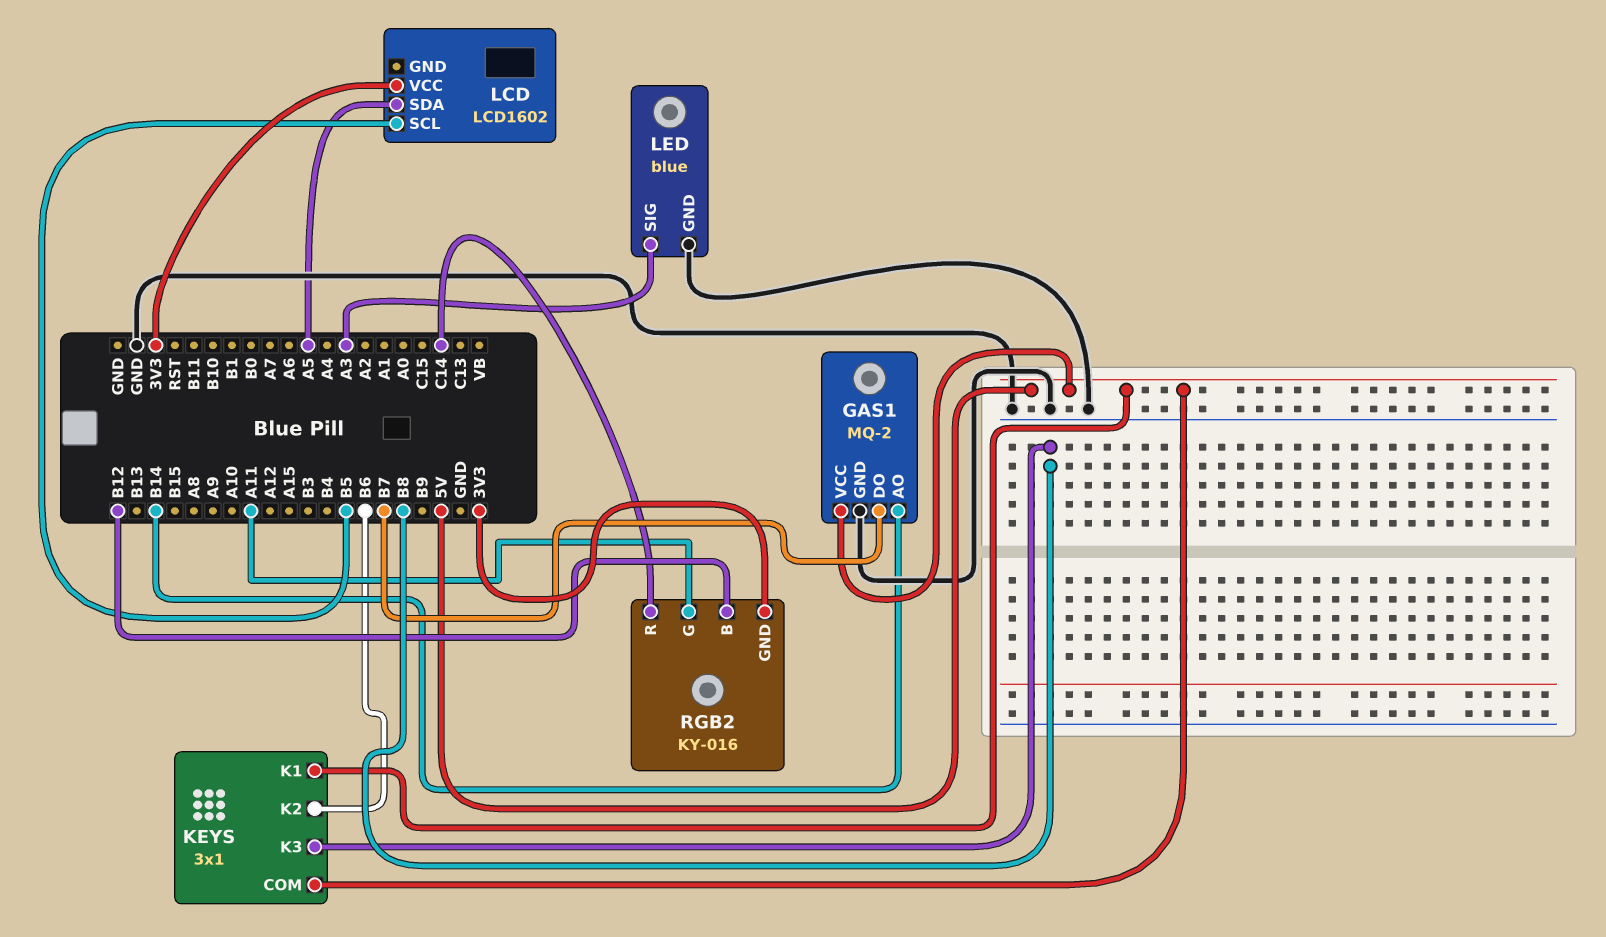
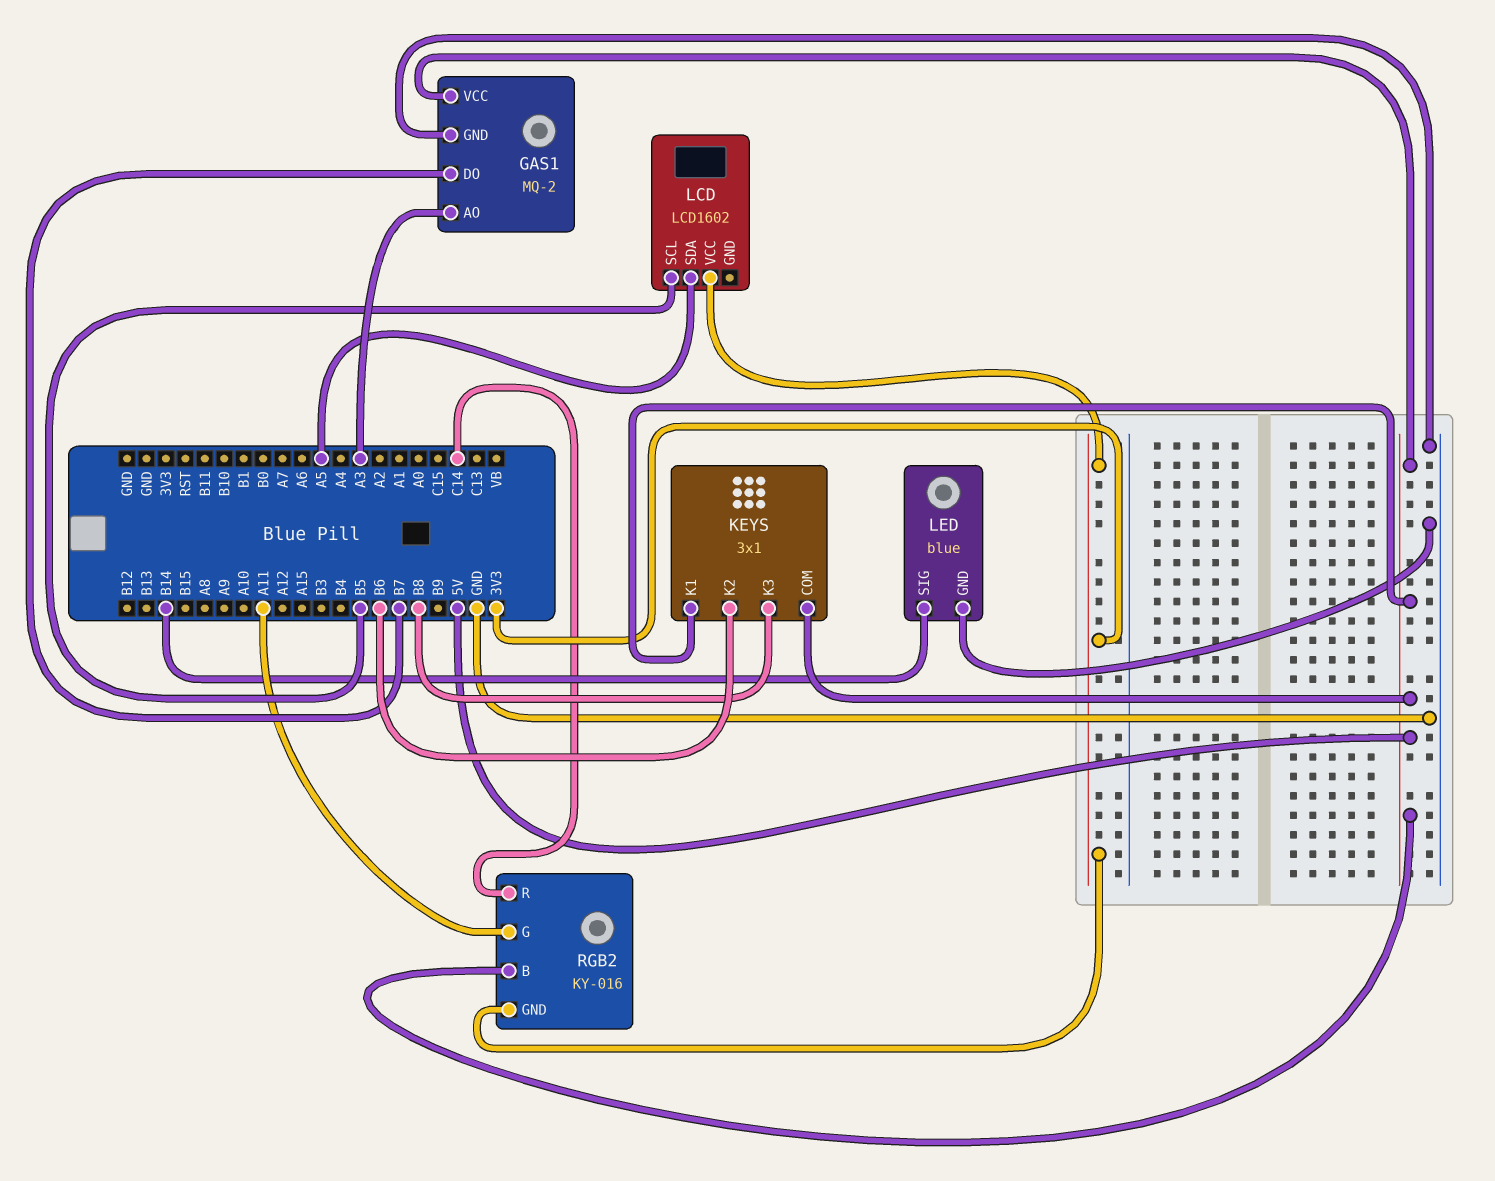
GAS1 pin AO: B14 -> A3
LED pin SIG: A3 -> B14
RGB2 pin B: B12 -> 5V

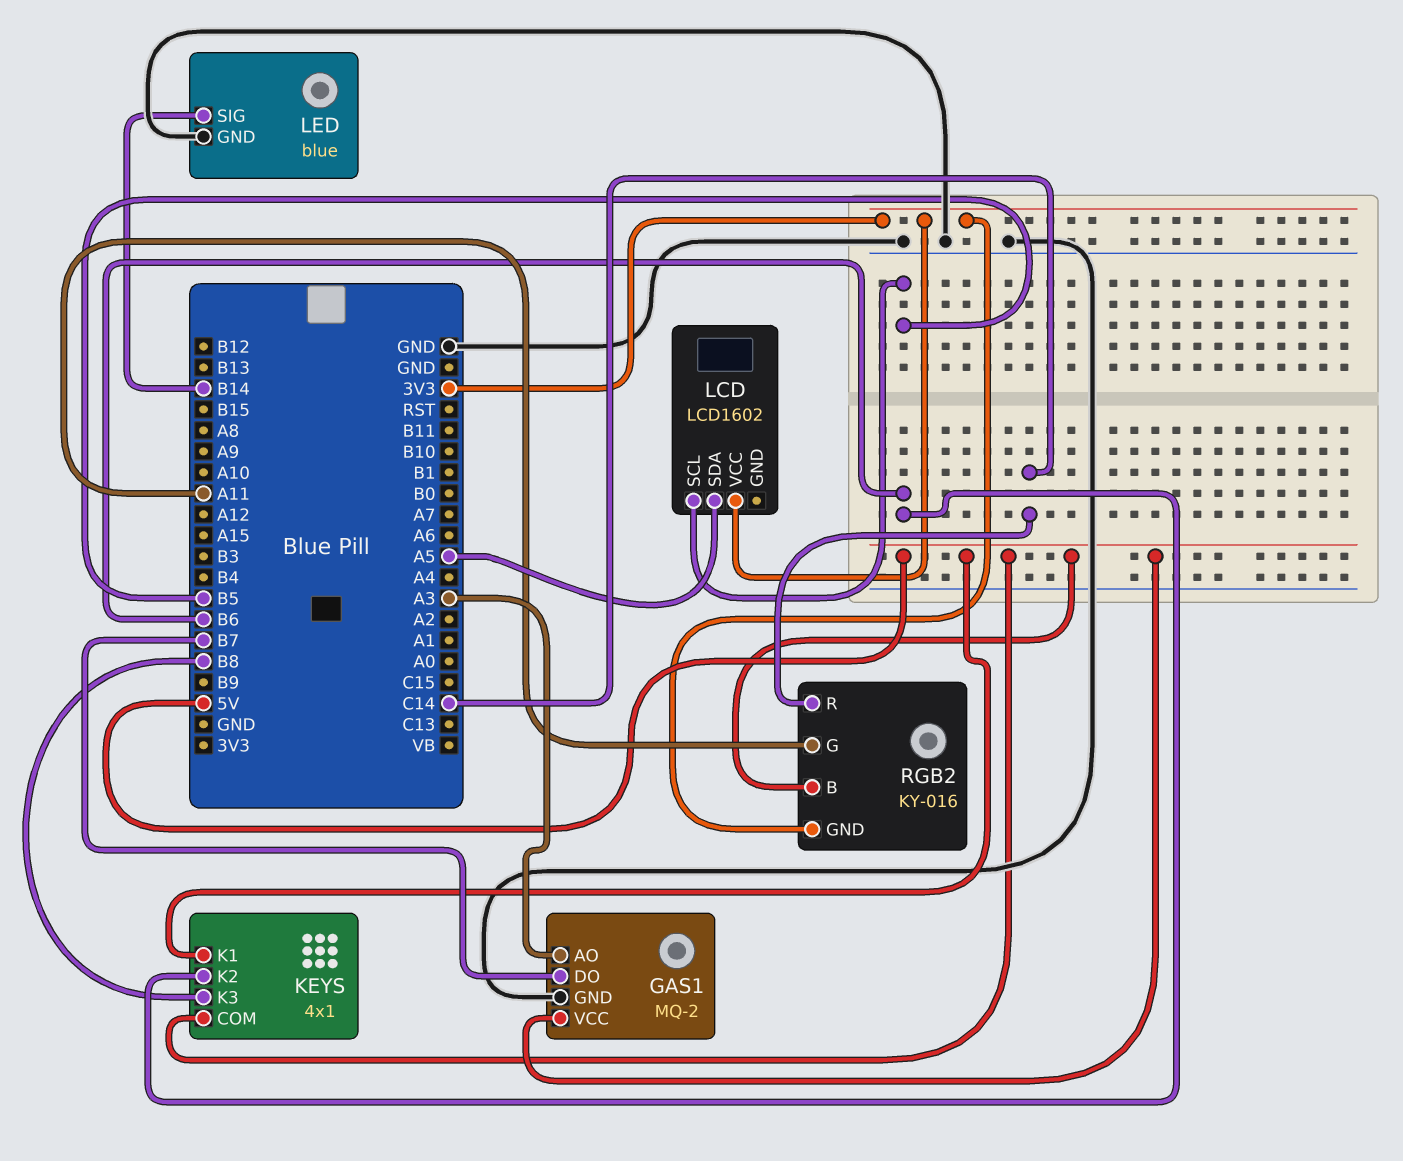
KEYS: 3x1 -> 4x1

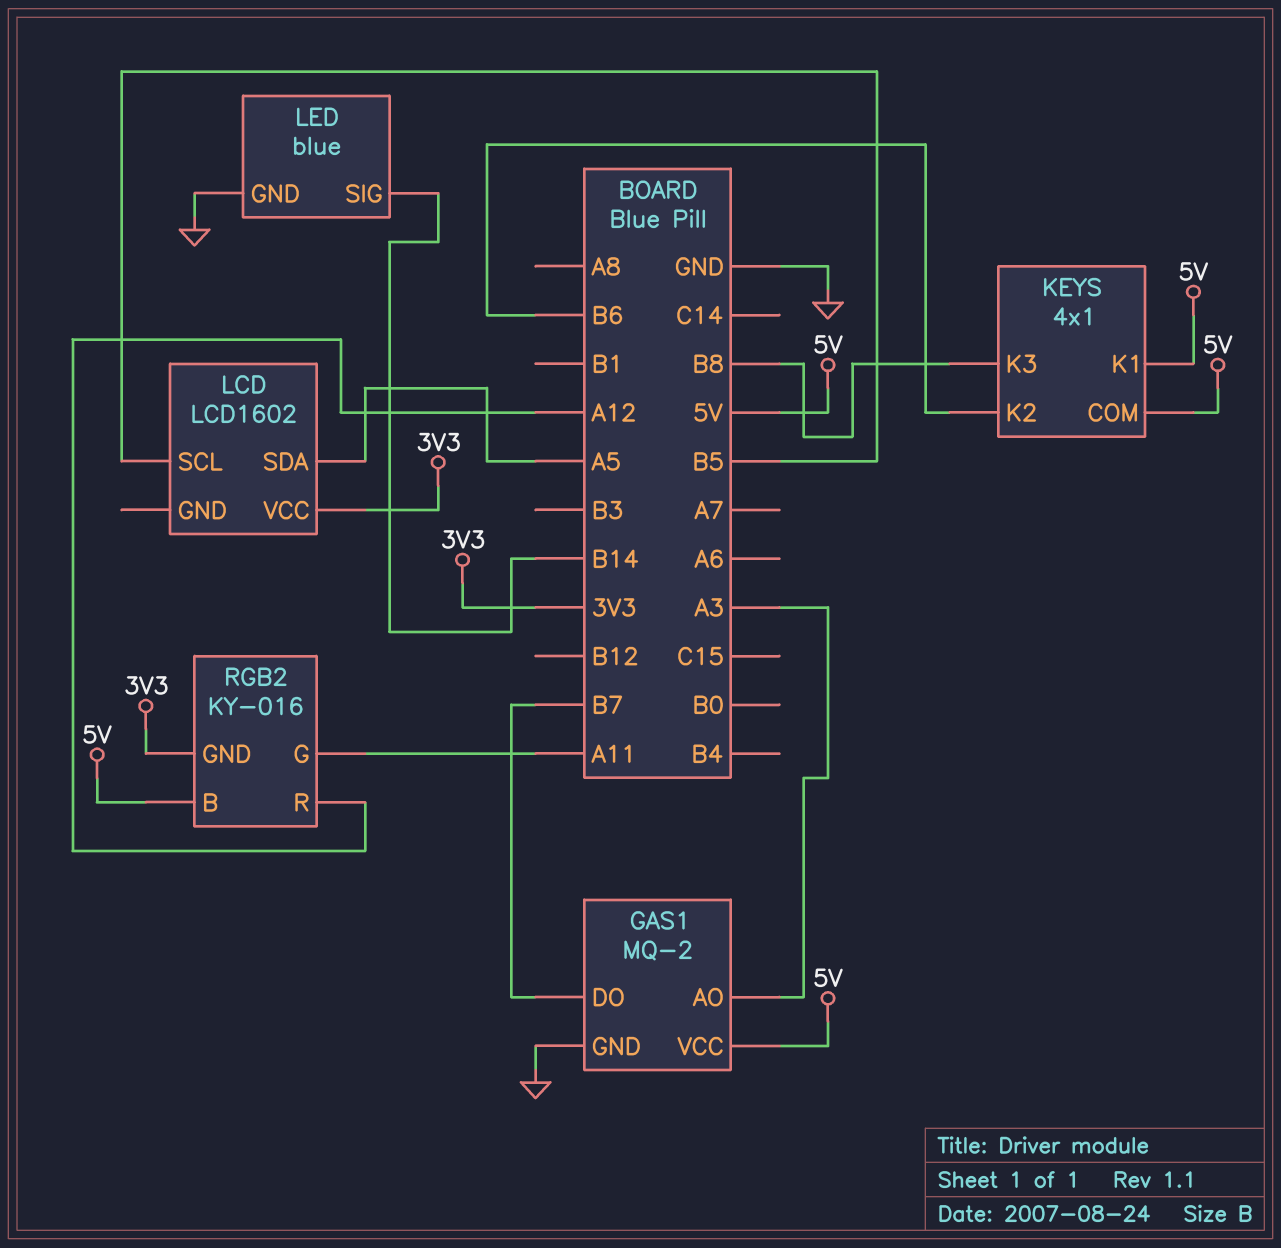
RGB2 pin R: C14 -> A12

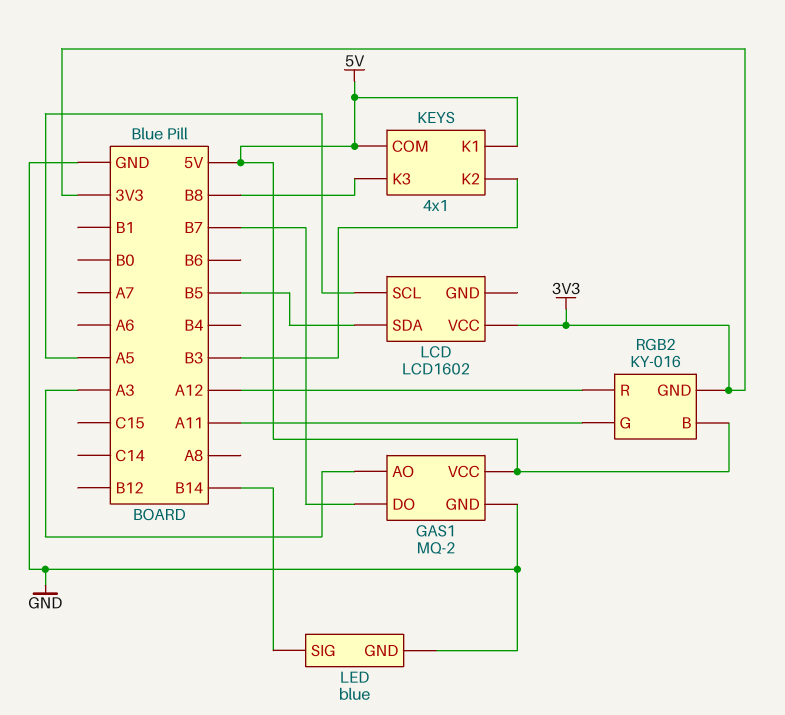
KEYS pin K2: B6 -> B3
LCD pin SCL: B5 -> A5
LCD pin SDA: A5 -> B5

